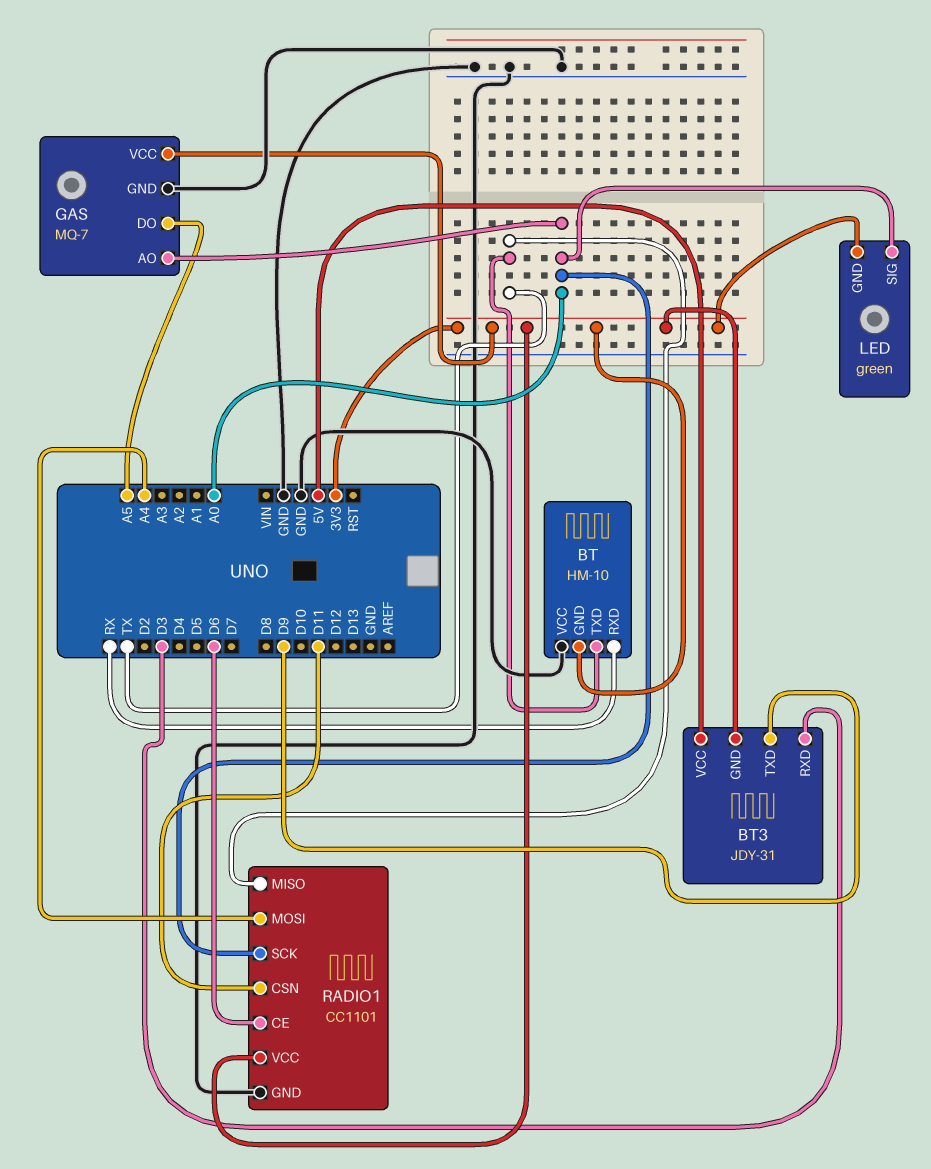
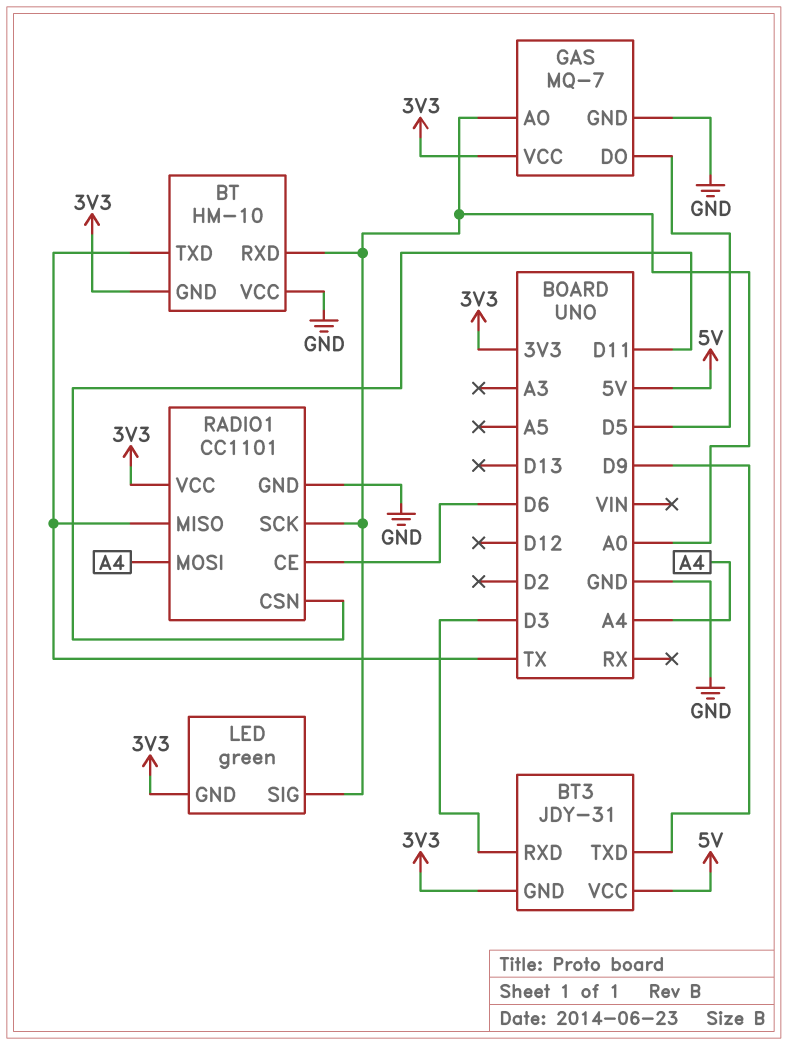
BT pin RXD: RX -> A0
GAS pin DO: A5 -> D5

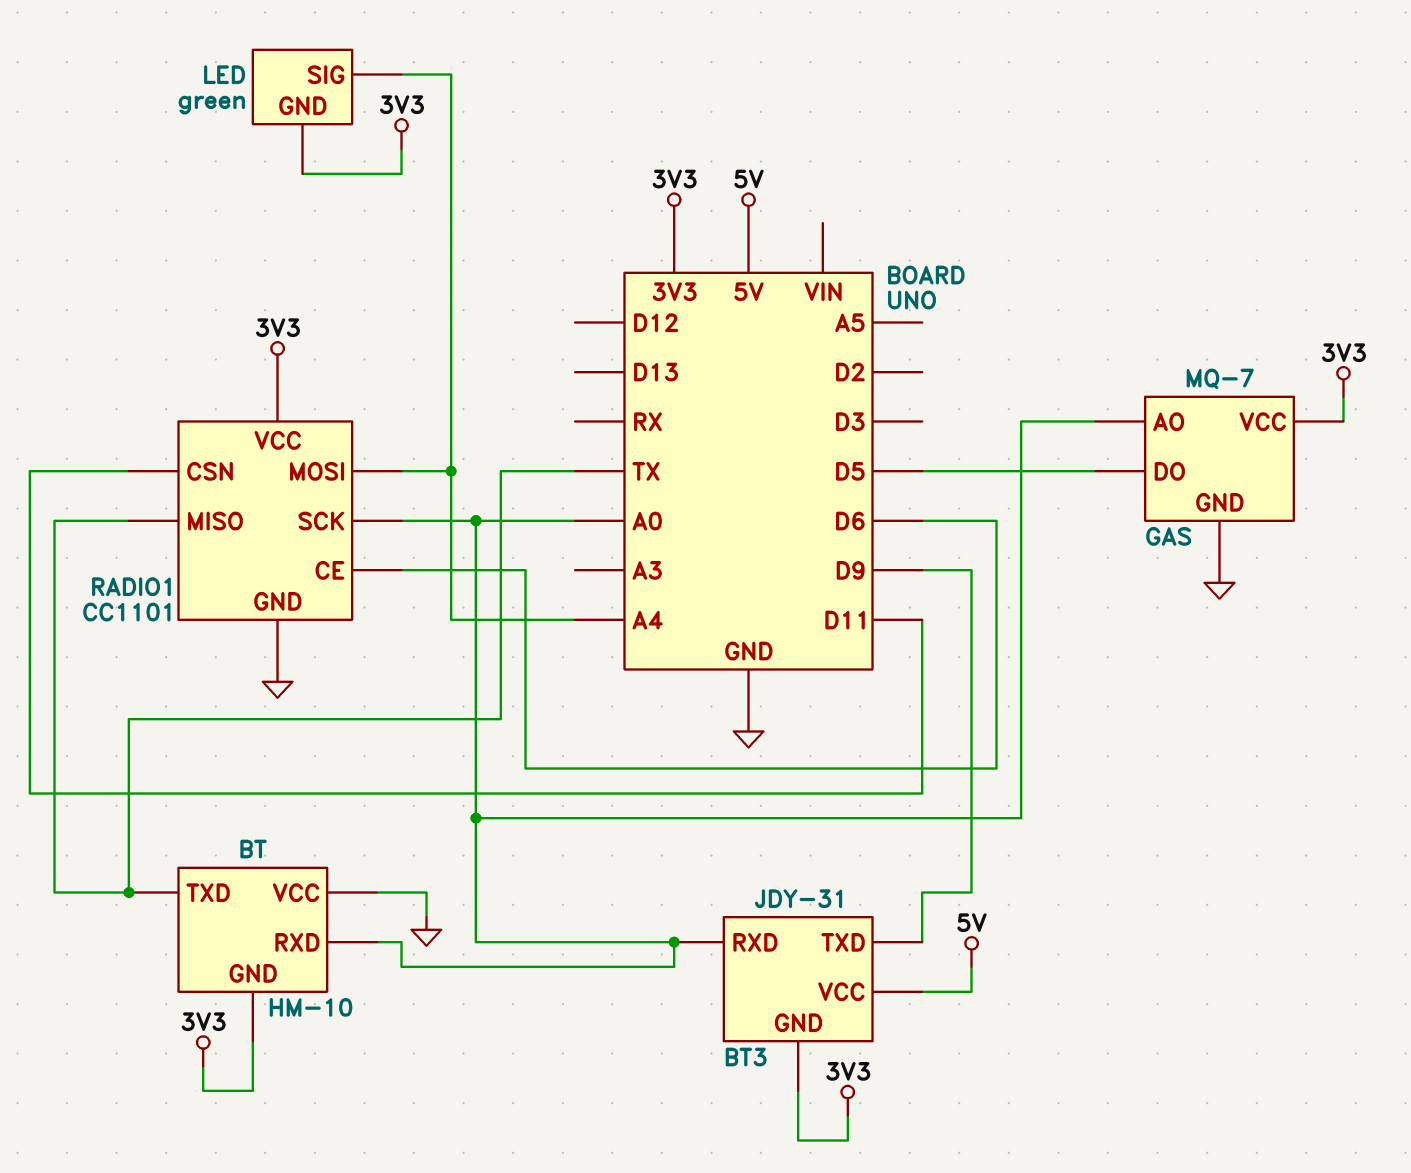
BT3 pin RXD: D3 -> A0
LED pin SIG: A0 -> A4

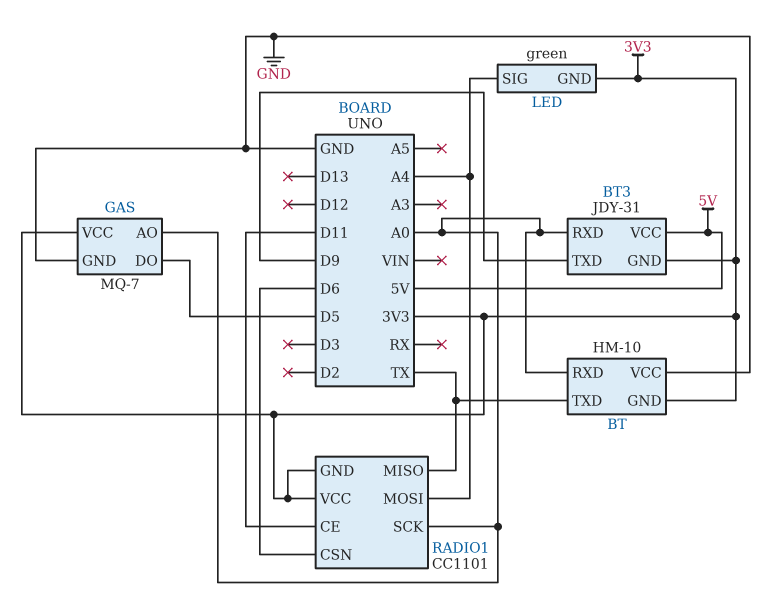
RADIO1 pin CE: D6 -> D11
RADIO1 pin CSN: D11 -> D6
RADIO1 pin GND: GND -> 3V3

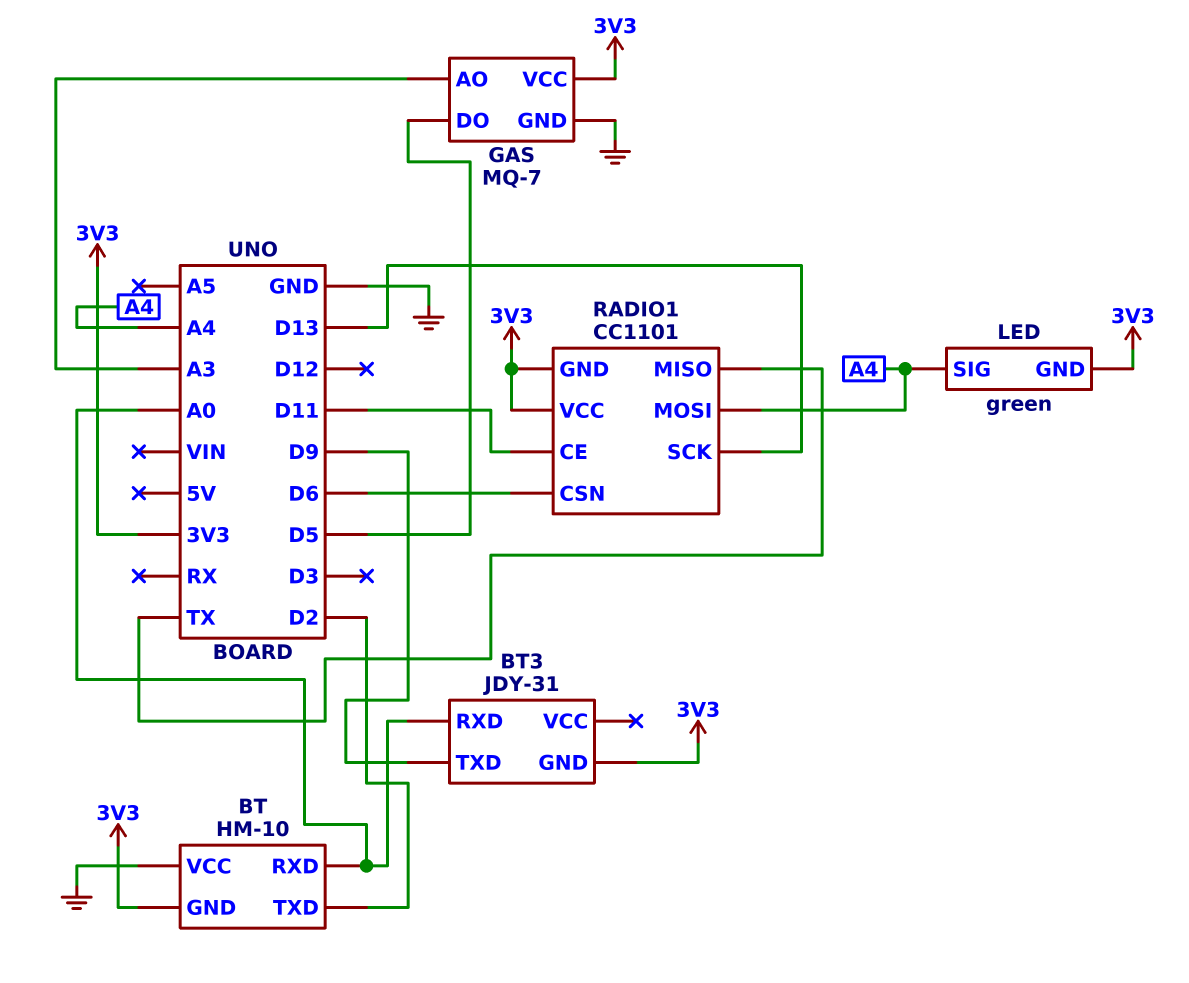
BT pin TXD: TX -> D2
BT3 pin VCC: 5V -> none
GAS pin AO: A0 -> A3
RADIO1 pin SCK: A0 -> D13

